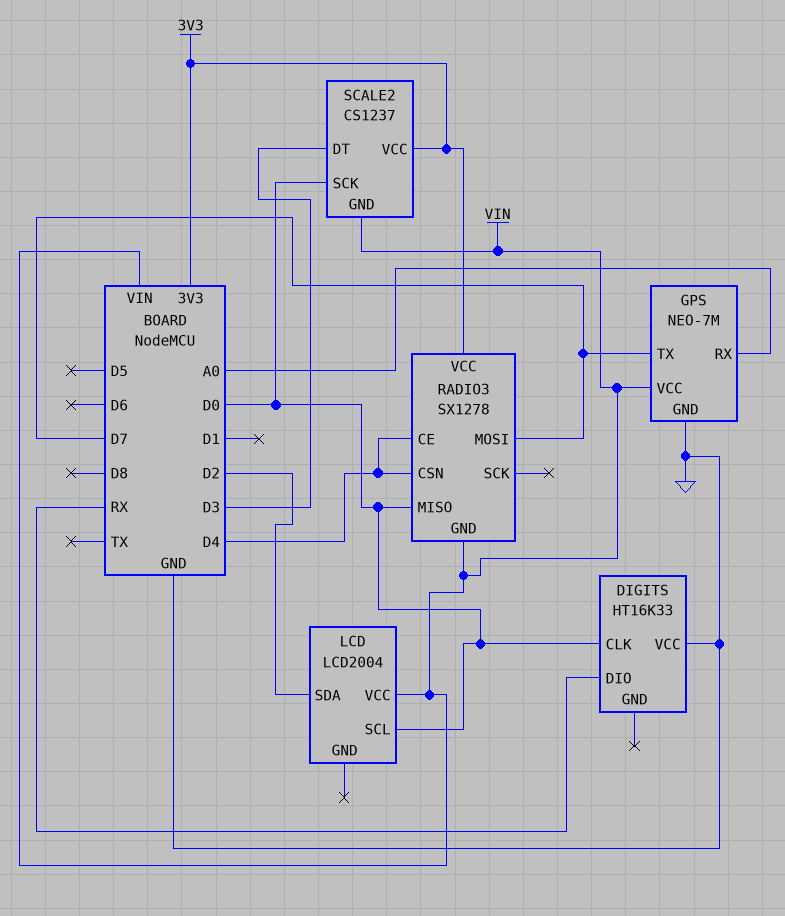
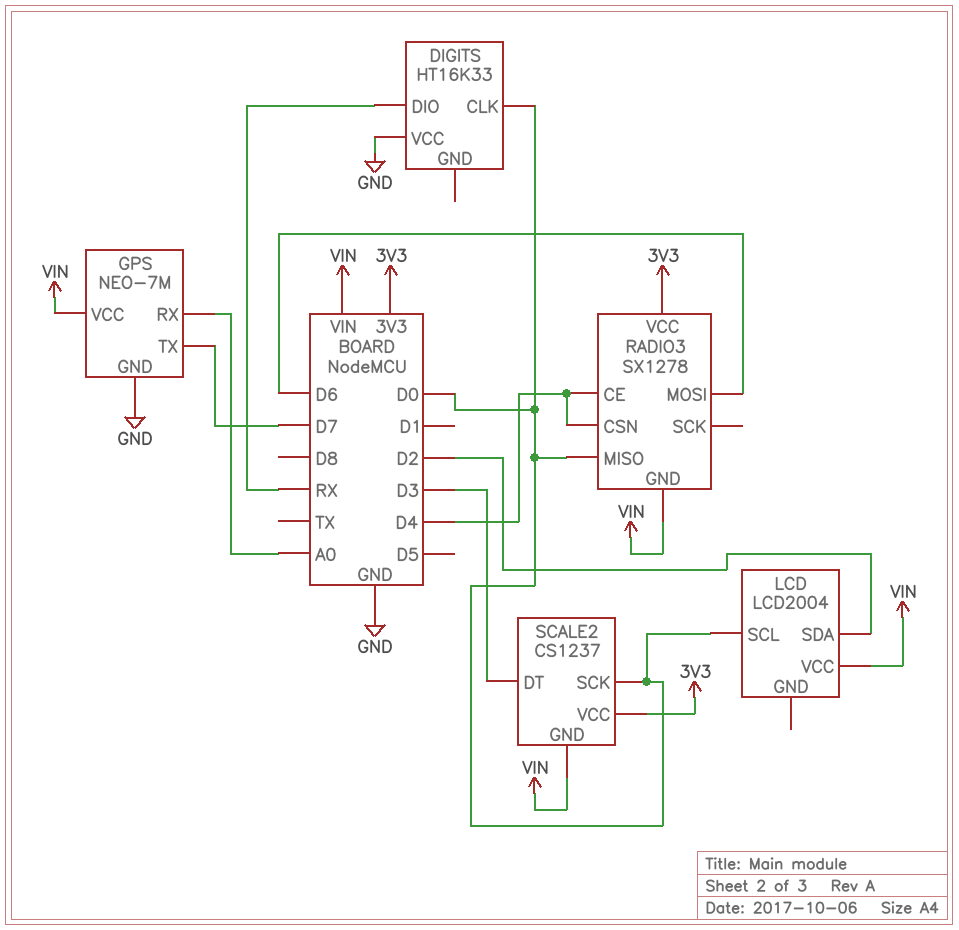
RADIO3 pin MOSI: D7 -> D6

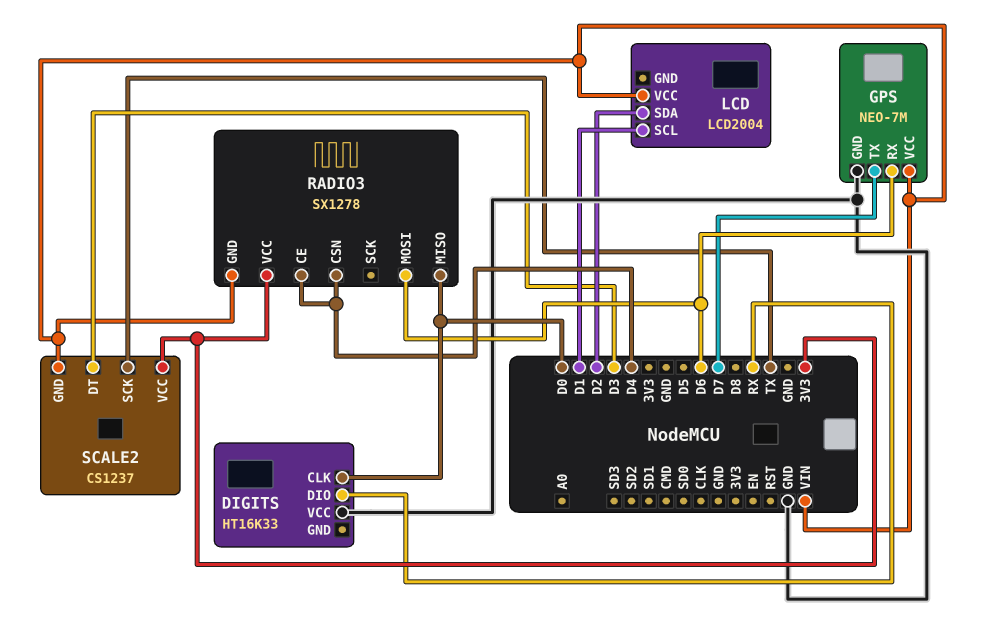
GPS pin RX: A0 -> D6
LCD pin SCL: D0 -> D1
SCALE2 pin SCK: D0 -> TX

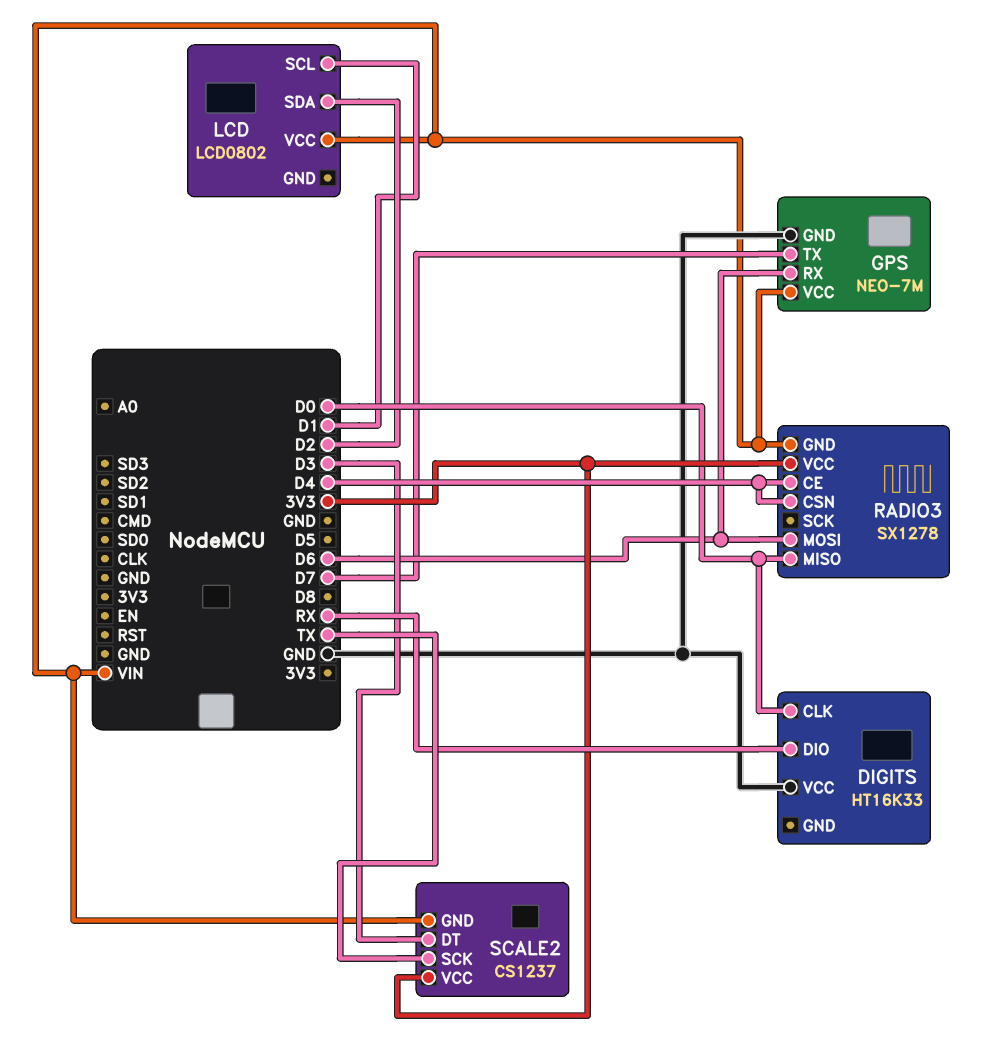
LCD: LCD2004 -> LCD0802

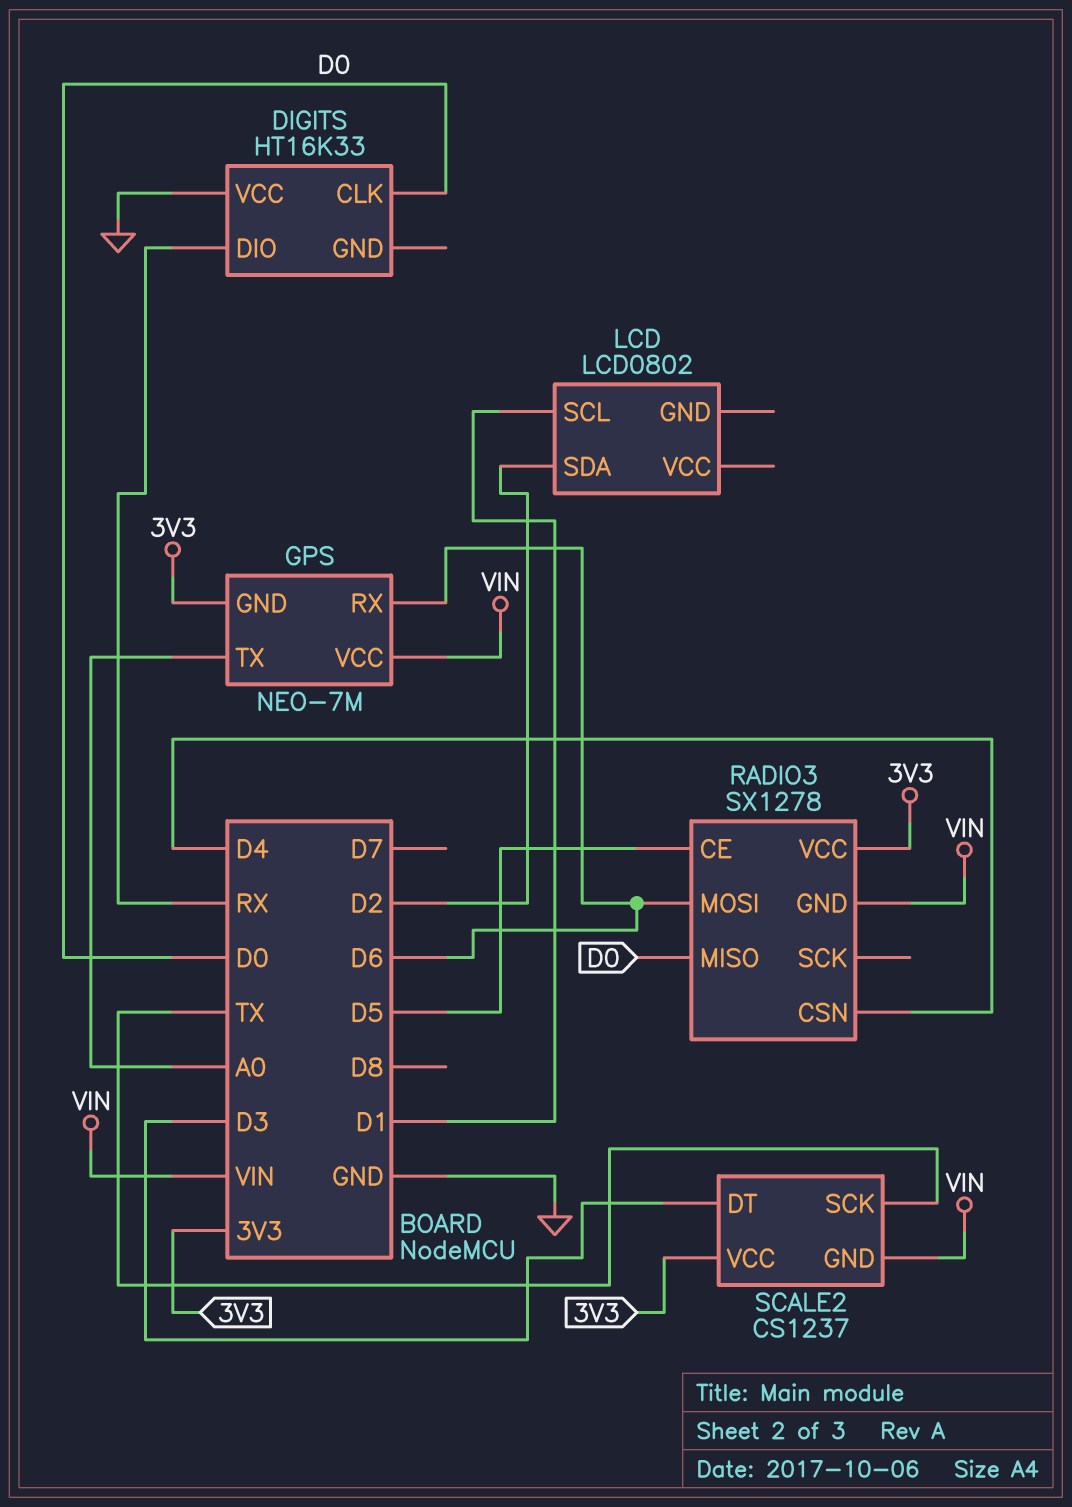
GPS pin GND: GND -> 3V3
GPS pin TX: D7 -> A0
LCD pin VCC: VIN -> none
RADIO3 pin CE: D4 -> D5

